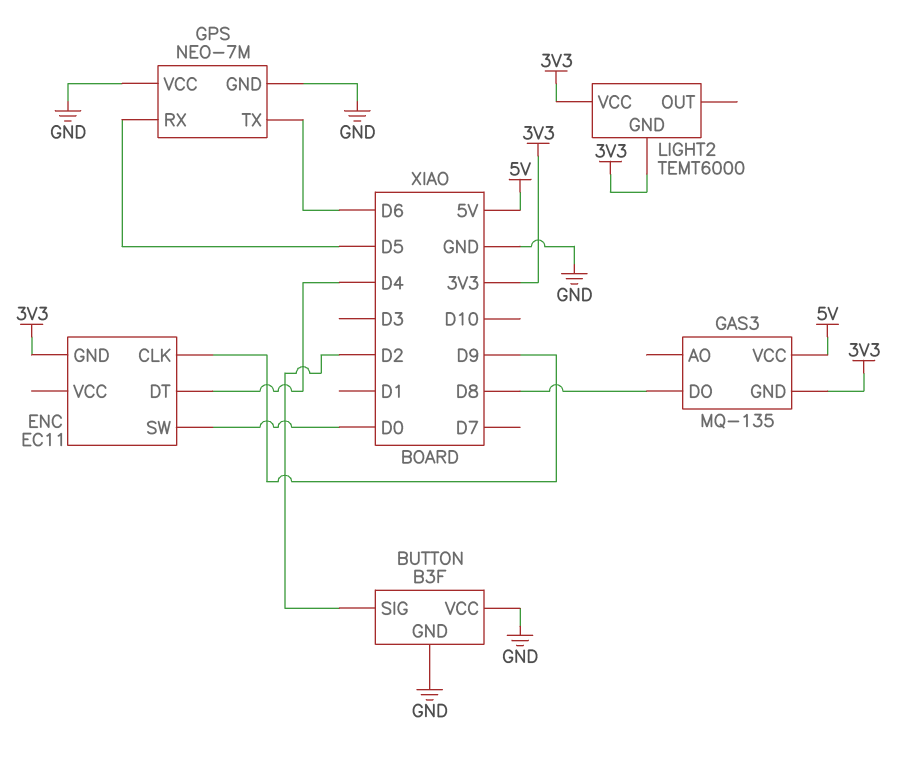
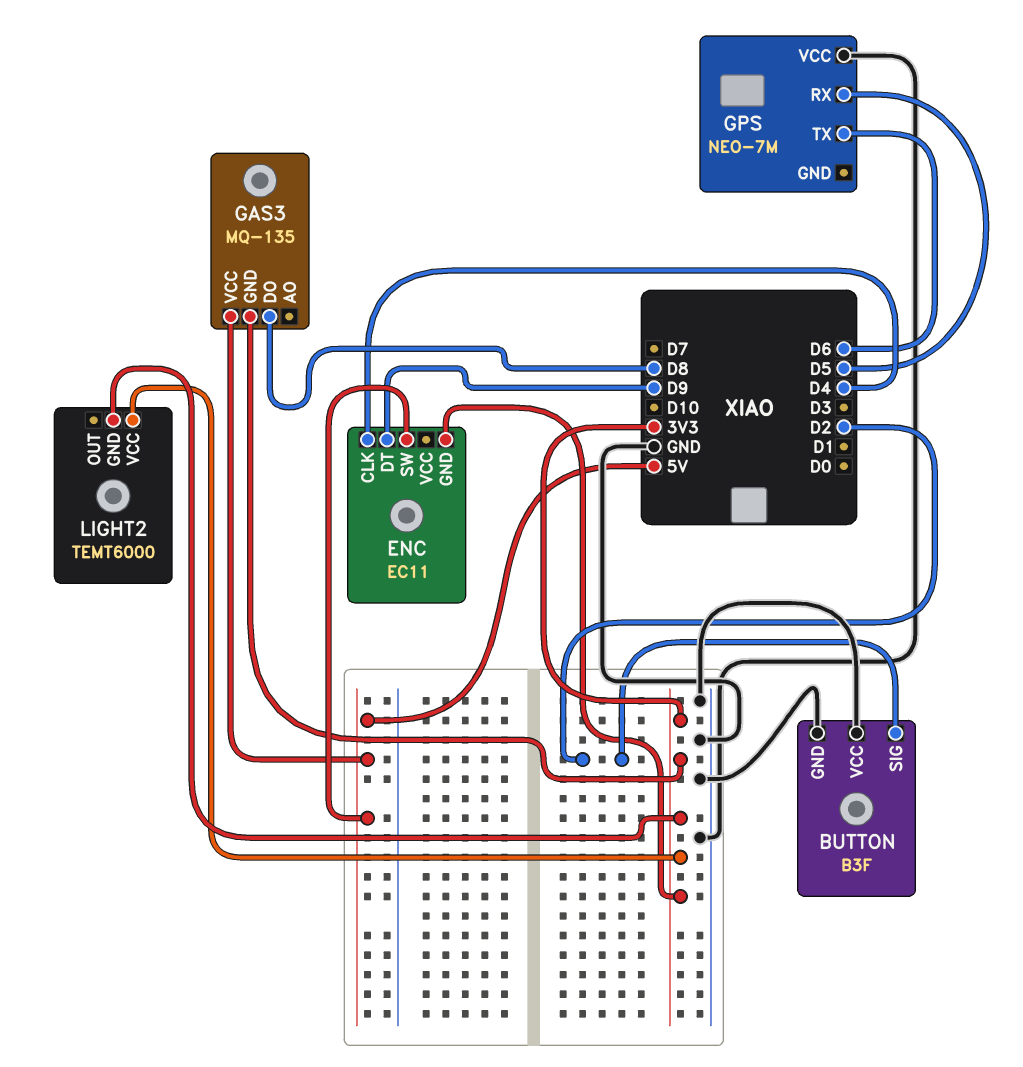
ENC pin CLK: D9 -> D4
ENC pin DT: D4 -> D9
ENC pin SW: D0 -> 5V
GPS pin GND: GND -> none

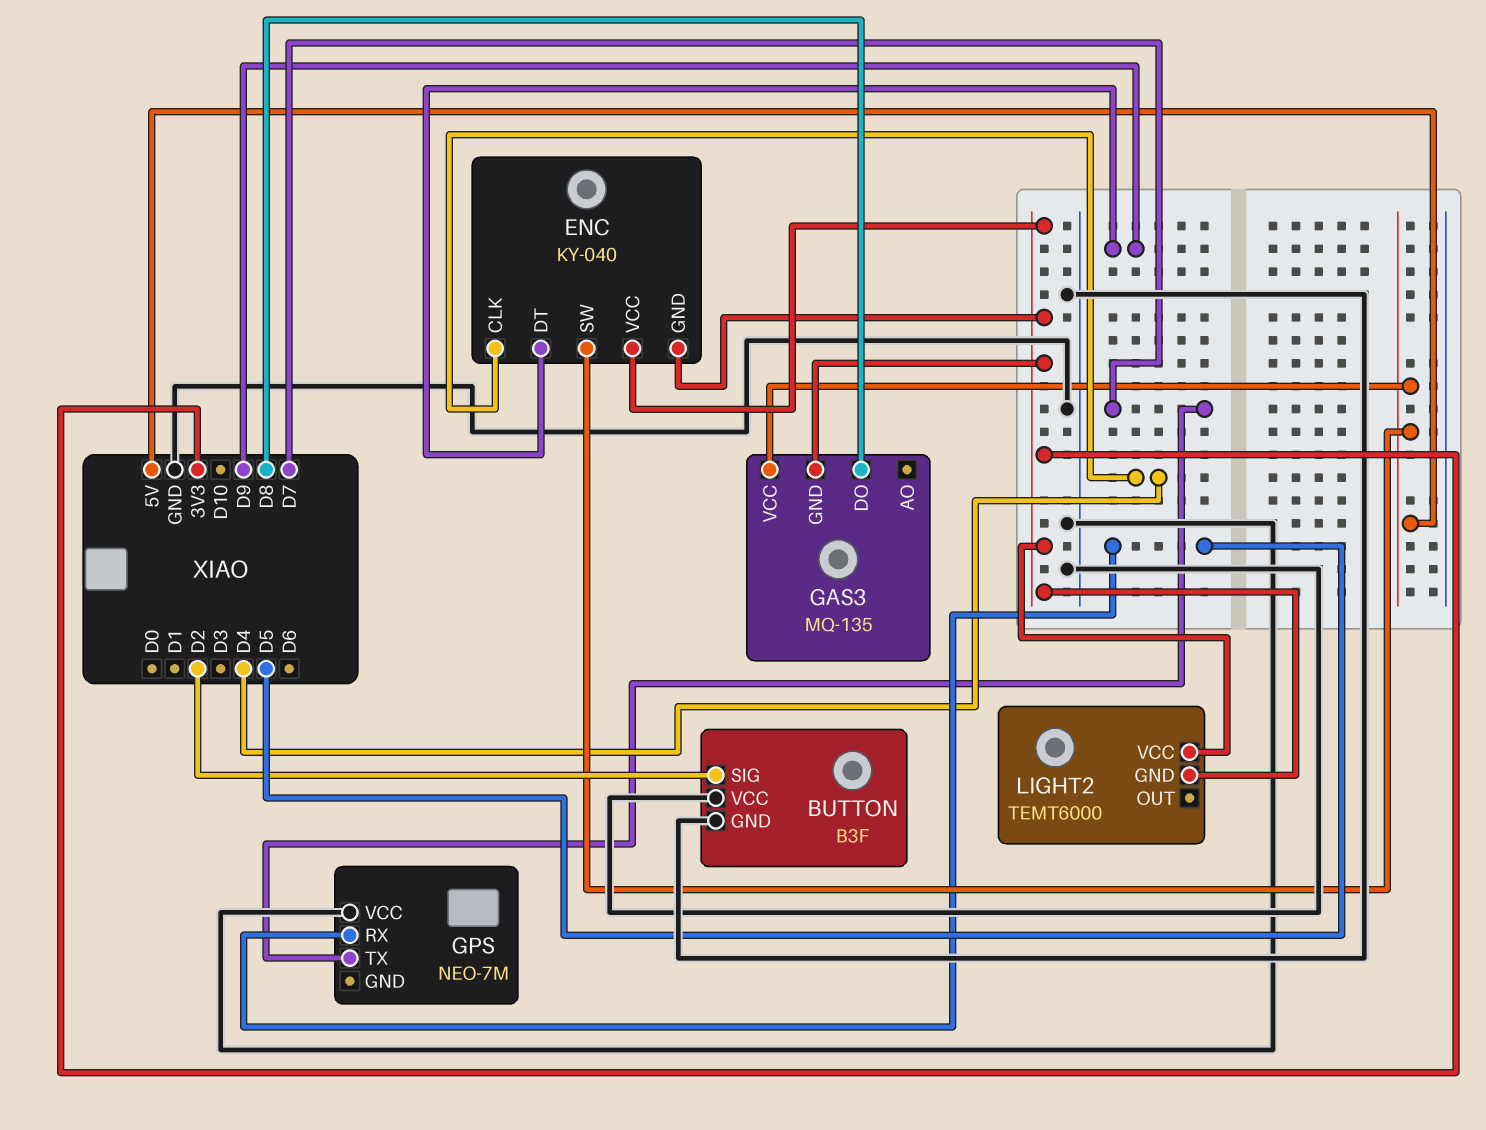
ENC: EC11 -> KY-040
ENC pin VCC: none -> 3V3
GPS pin TX: D6 -> D7

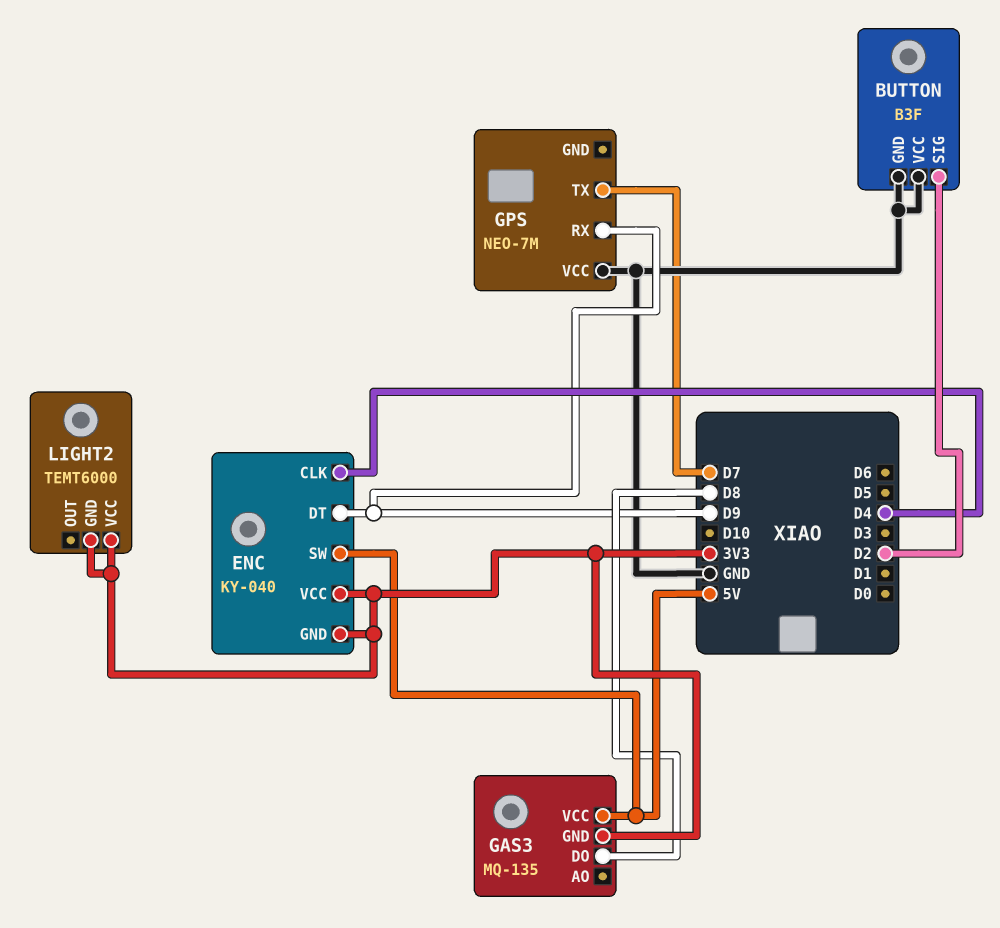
GPS pin RX: D5 -> D9

